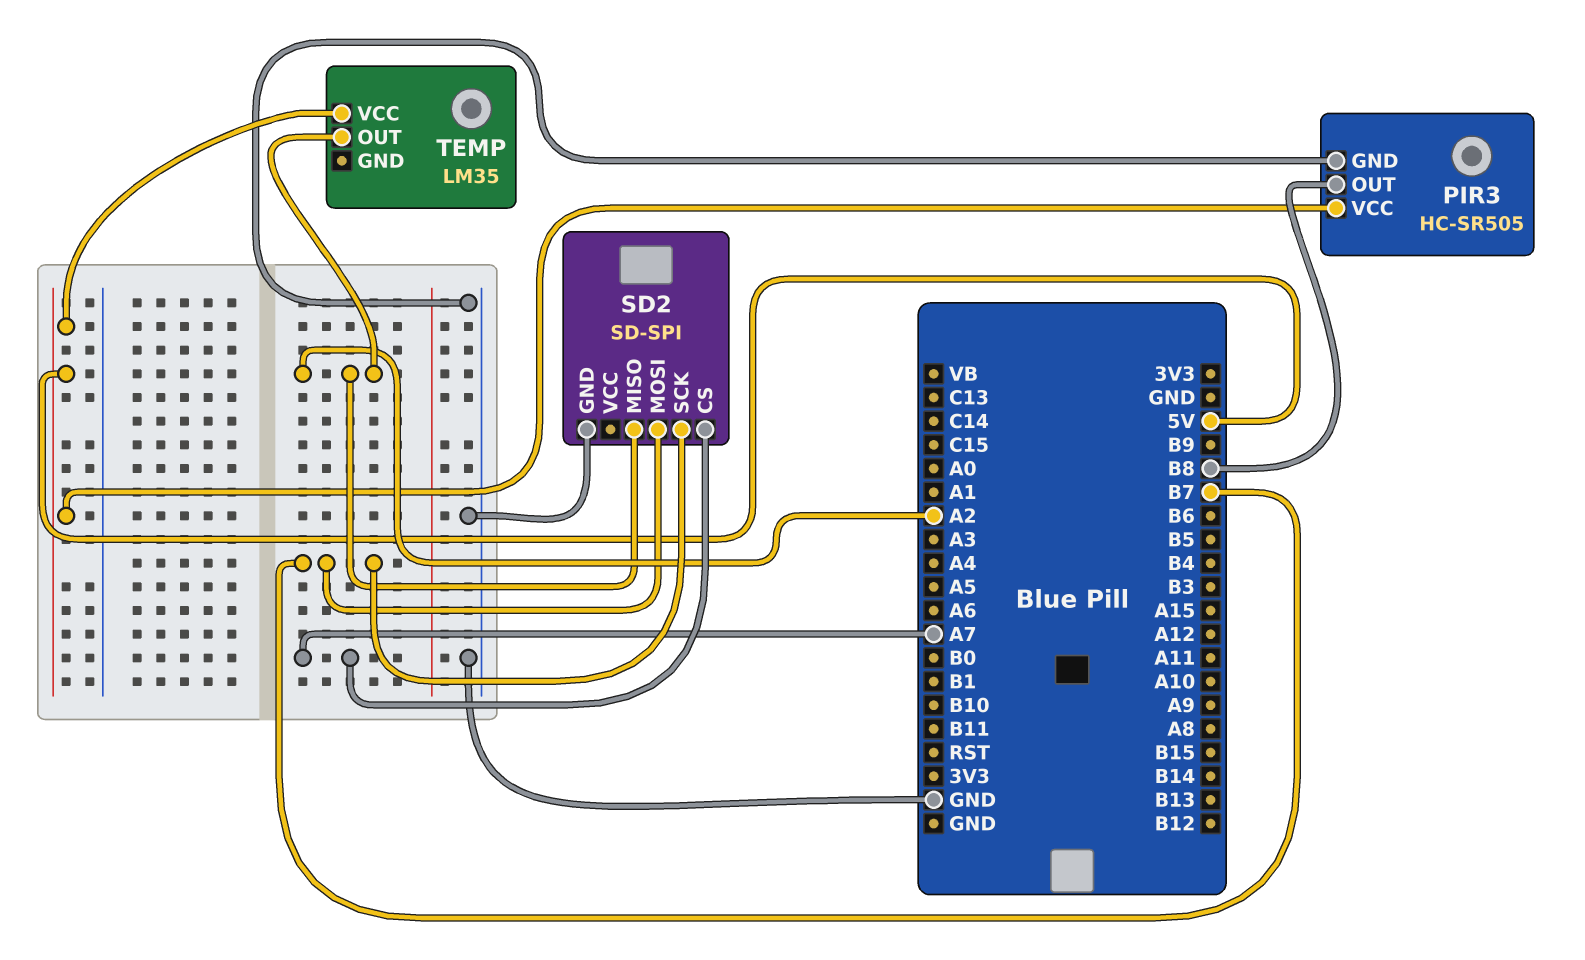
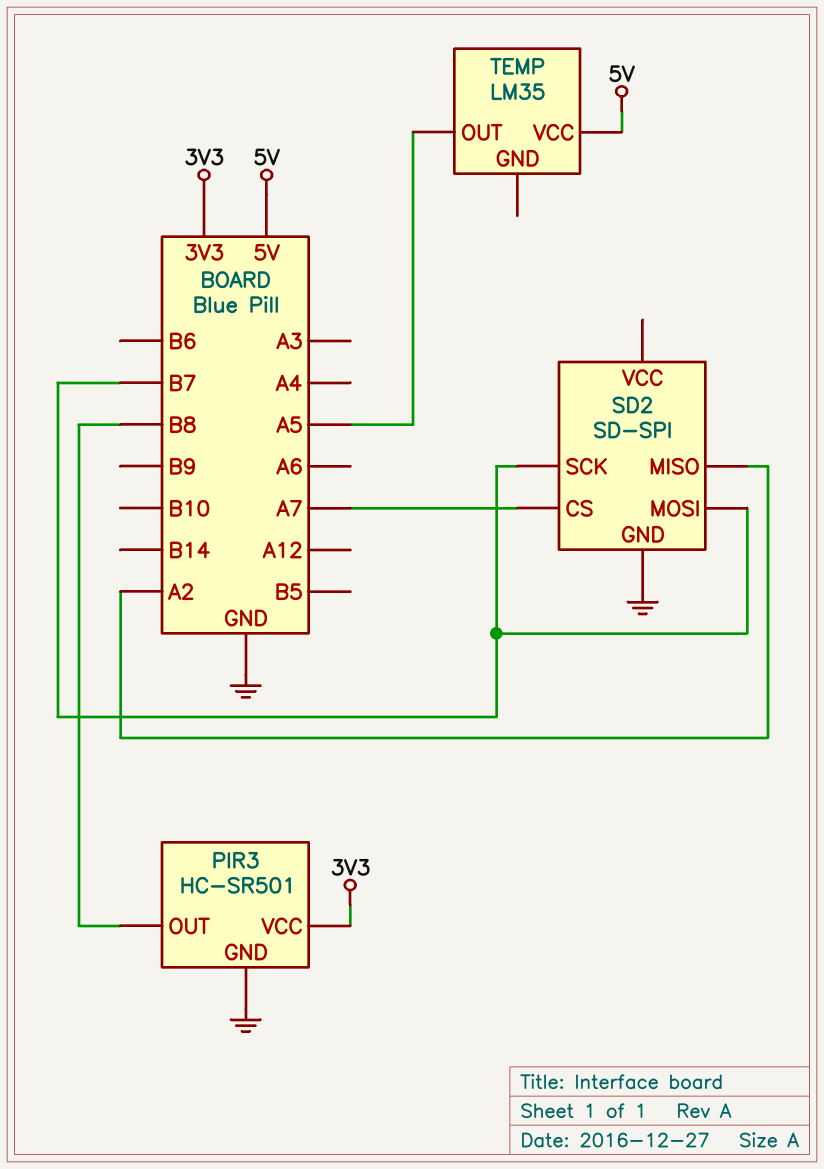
PIR3: HC-SR505 -> HC-SR501
PIR3 pin VCC: 5V -> 3V3
TEMP pin OUT: A2 -> A5

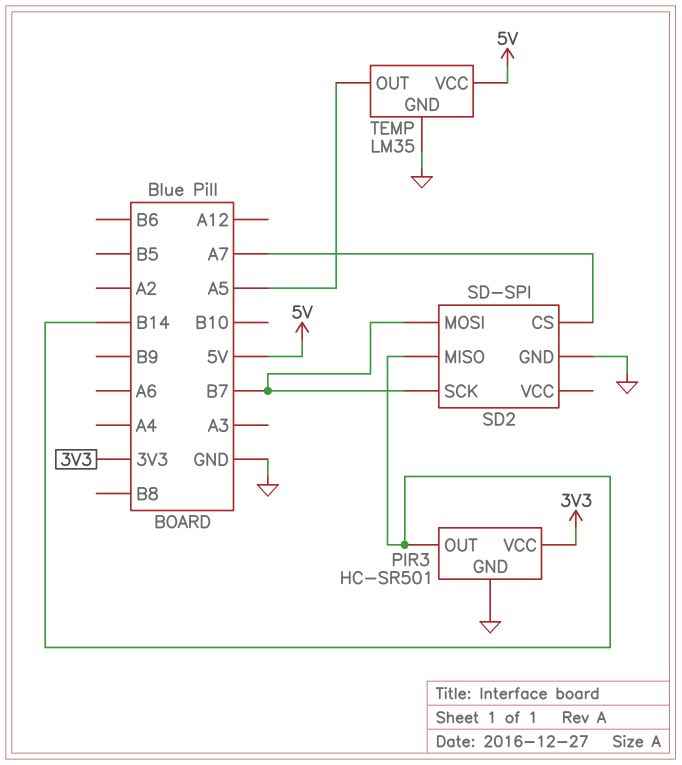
PIR3 pin OUT: B8 -> B14
SD2 pin MISO: A2 -> B14
TEMP pin GND: none -> GND

